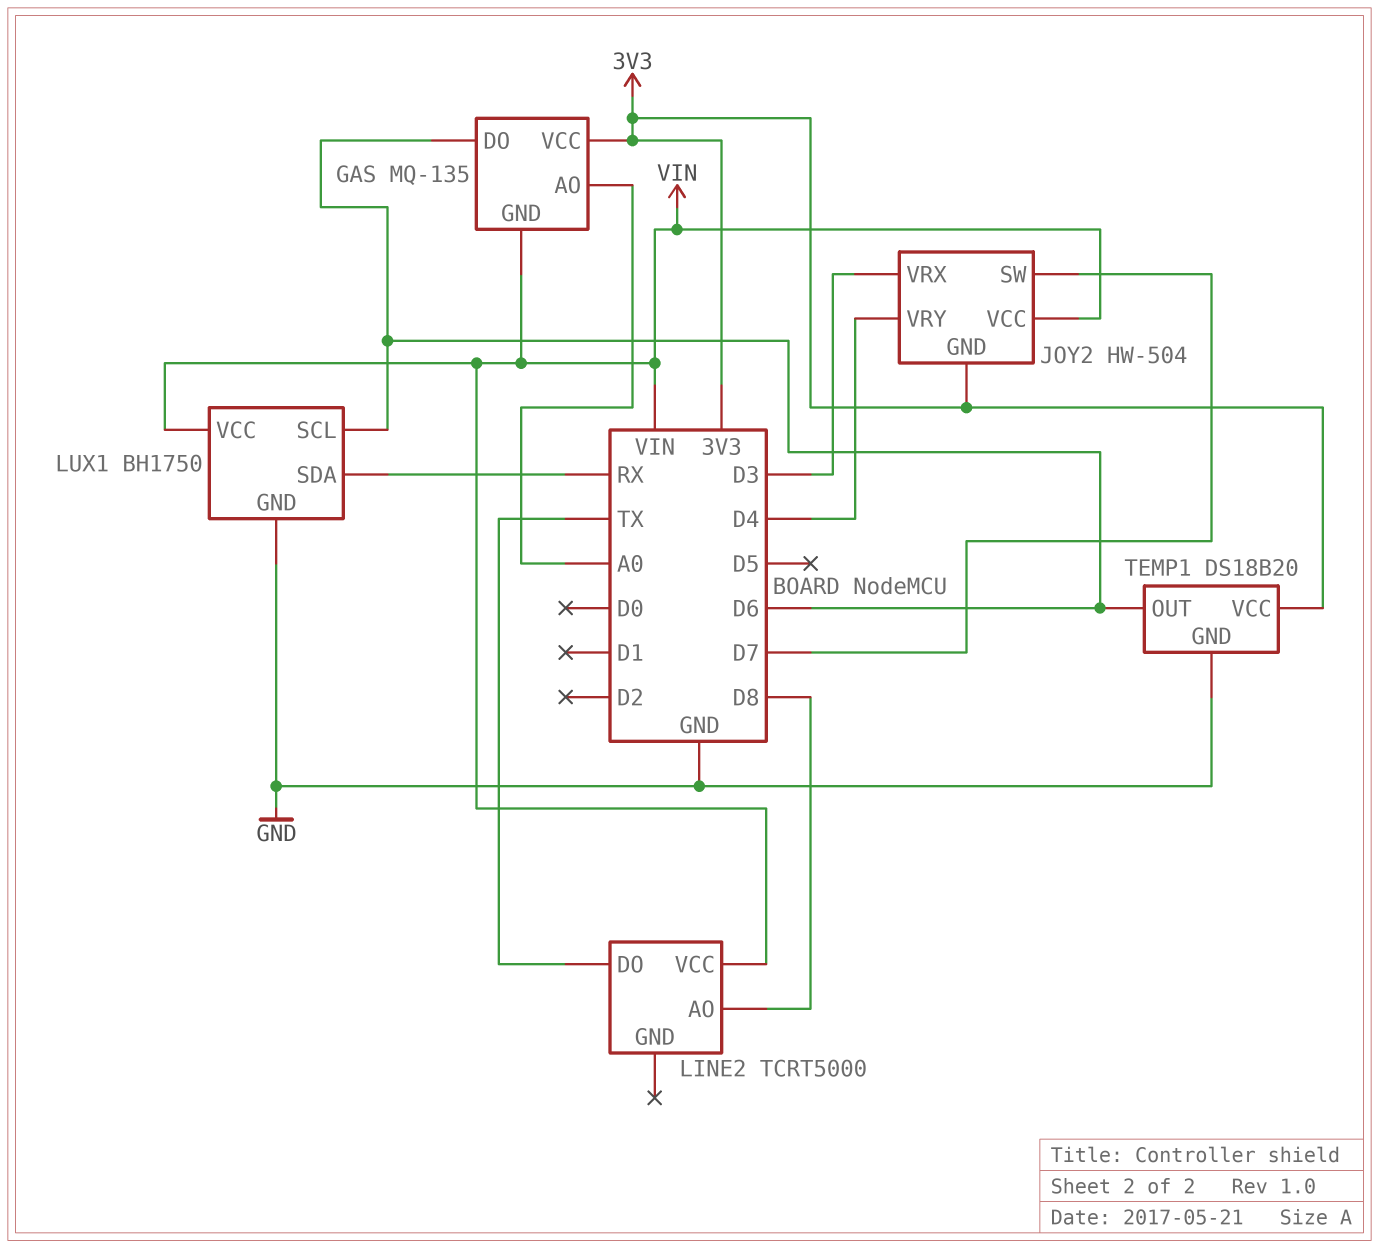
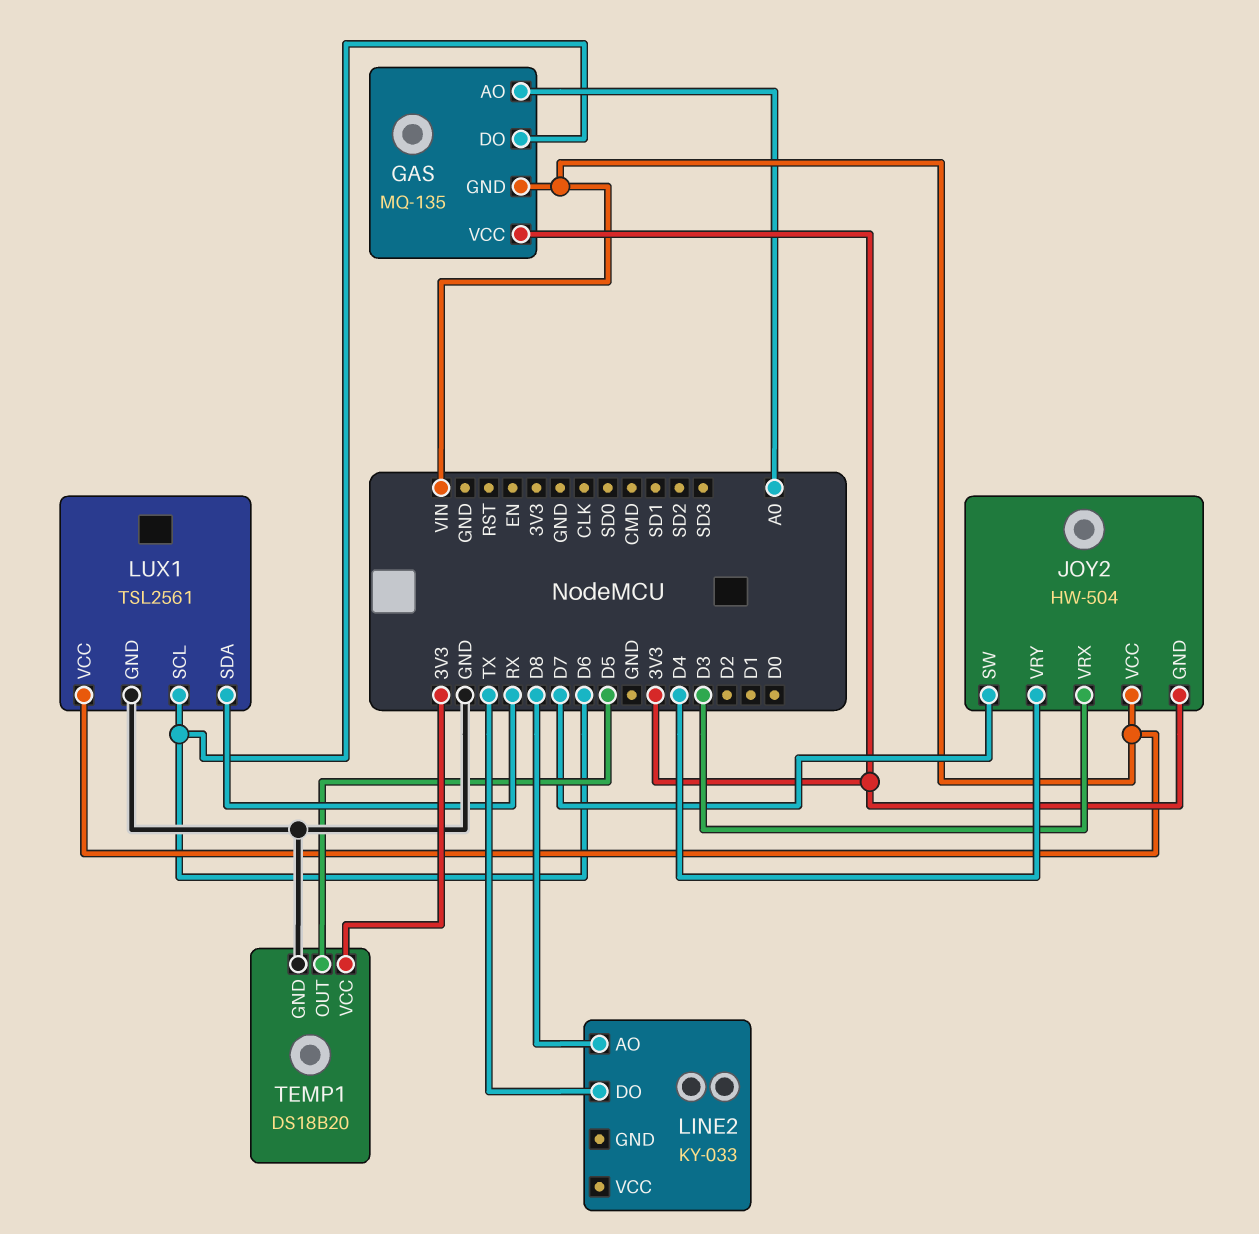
LINE2: TCRT5000 -> KY-033
LINE2 pin VCC: VIN -> none
LUX1: BH1750 -> TSL2561
TEMP1 pin OUT: D6 -> D5

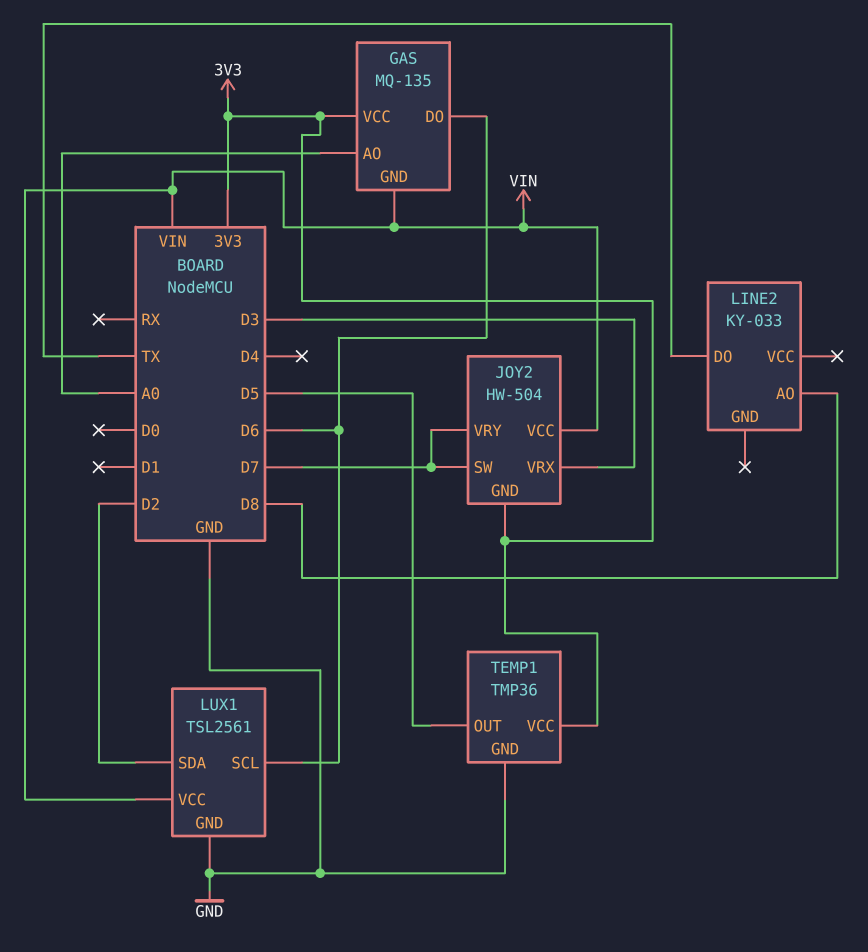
JOY2 pin VRY: D4 -> D7
LUX1 pin SDA: RX -> D2
TEMP1: DS18B20 -> TMP36

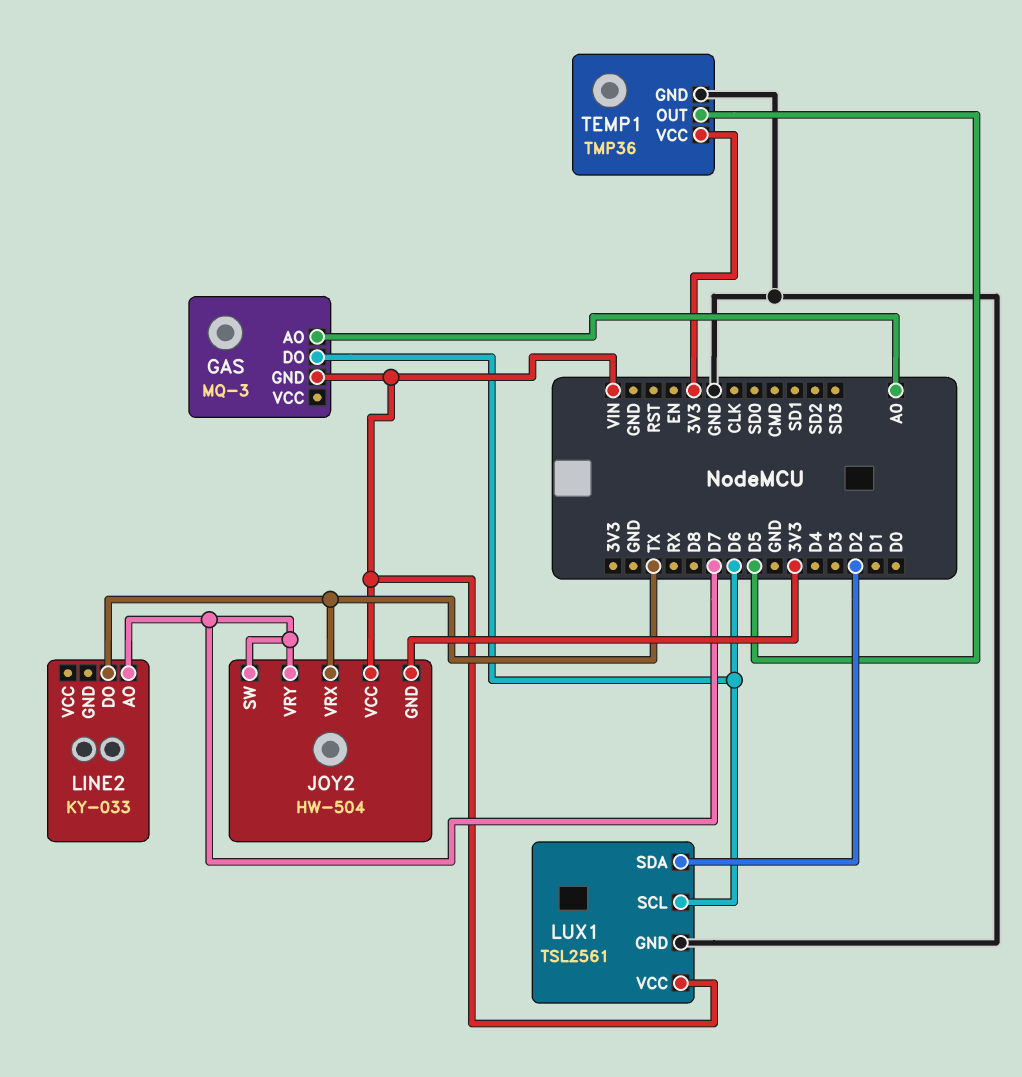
GAS: MQ-135 -> MQ-3
GAS pin VCC: 3V3 -> none
JOY2 pin VRX: D3 -> TX
LINE2 pin AO: D8 -> D7

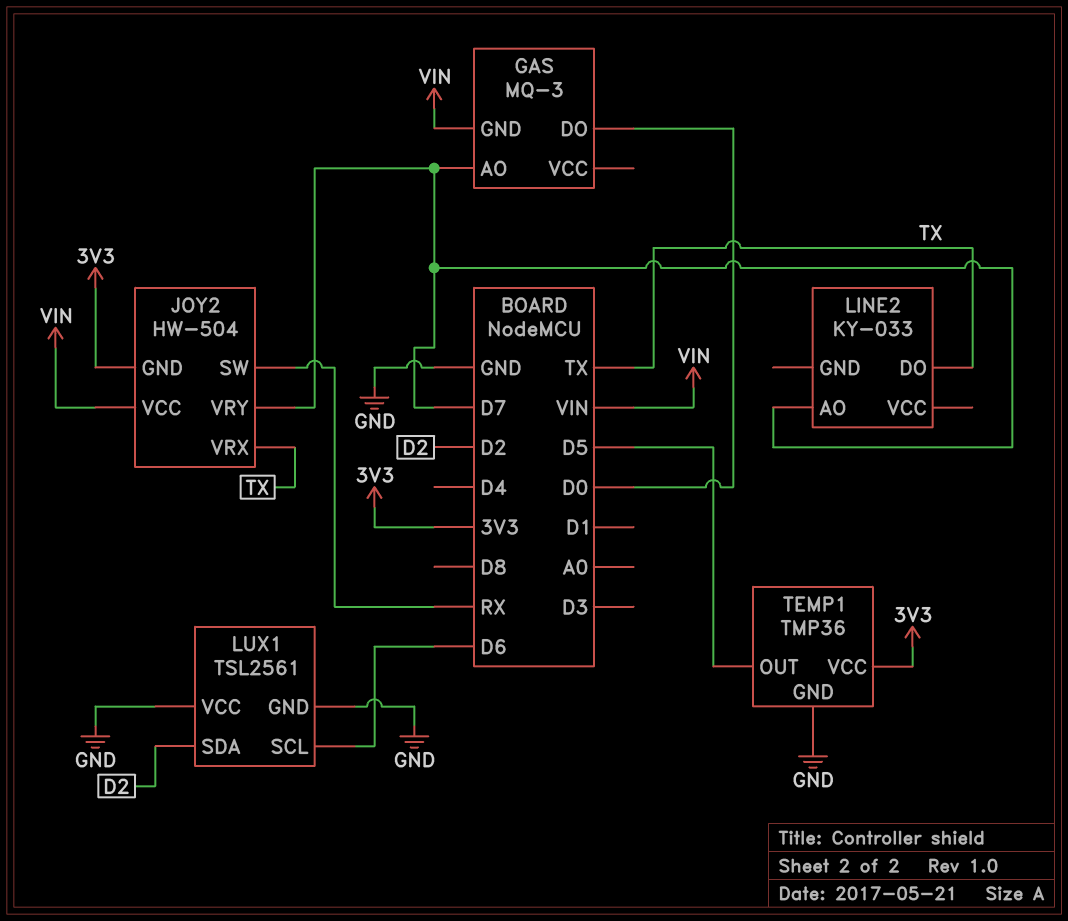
GAS pin AO: A0 -> D7
GAS pin DO: D6 -> D0
JOY2 pin SW: D7 -> RX
LUX1 pin VCC: VIN -> GND

